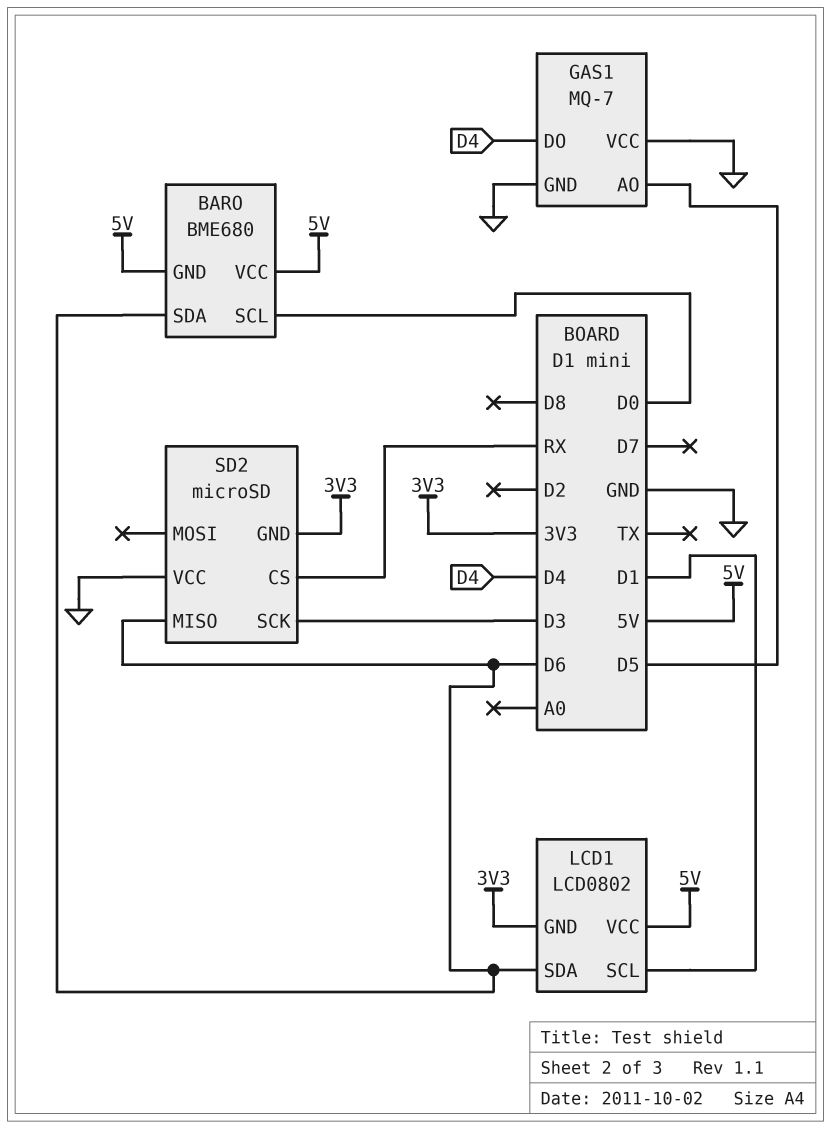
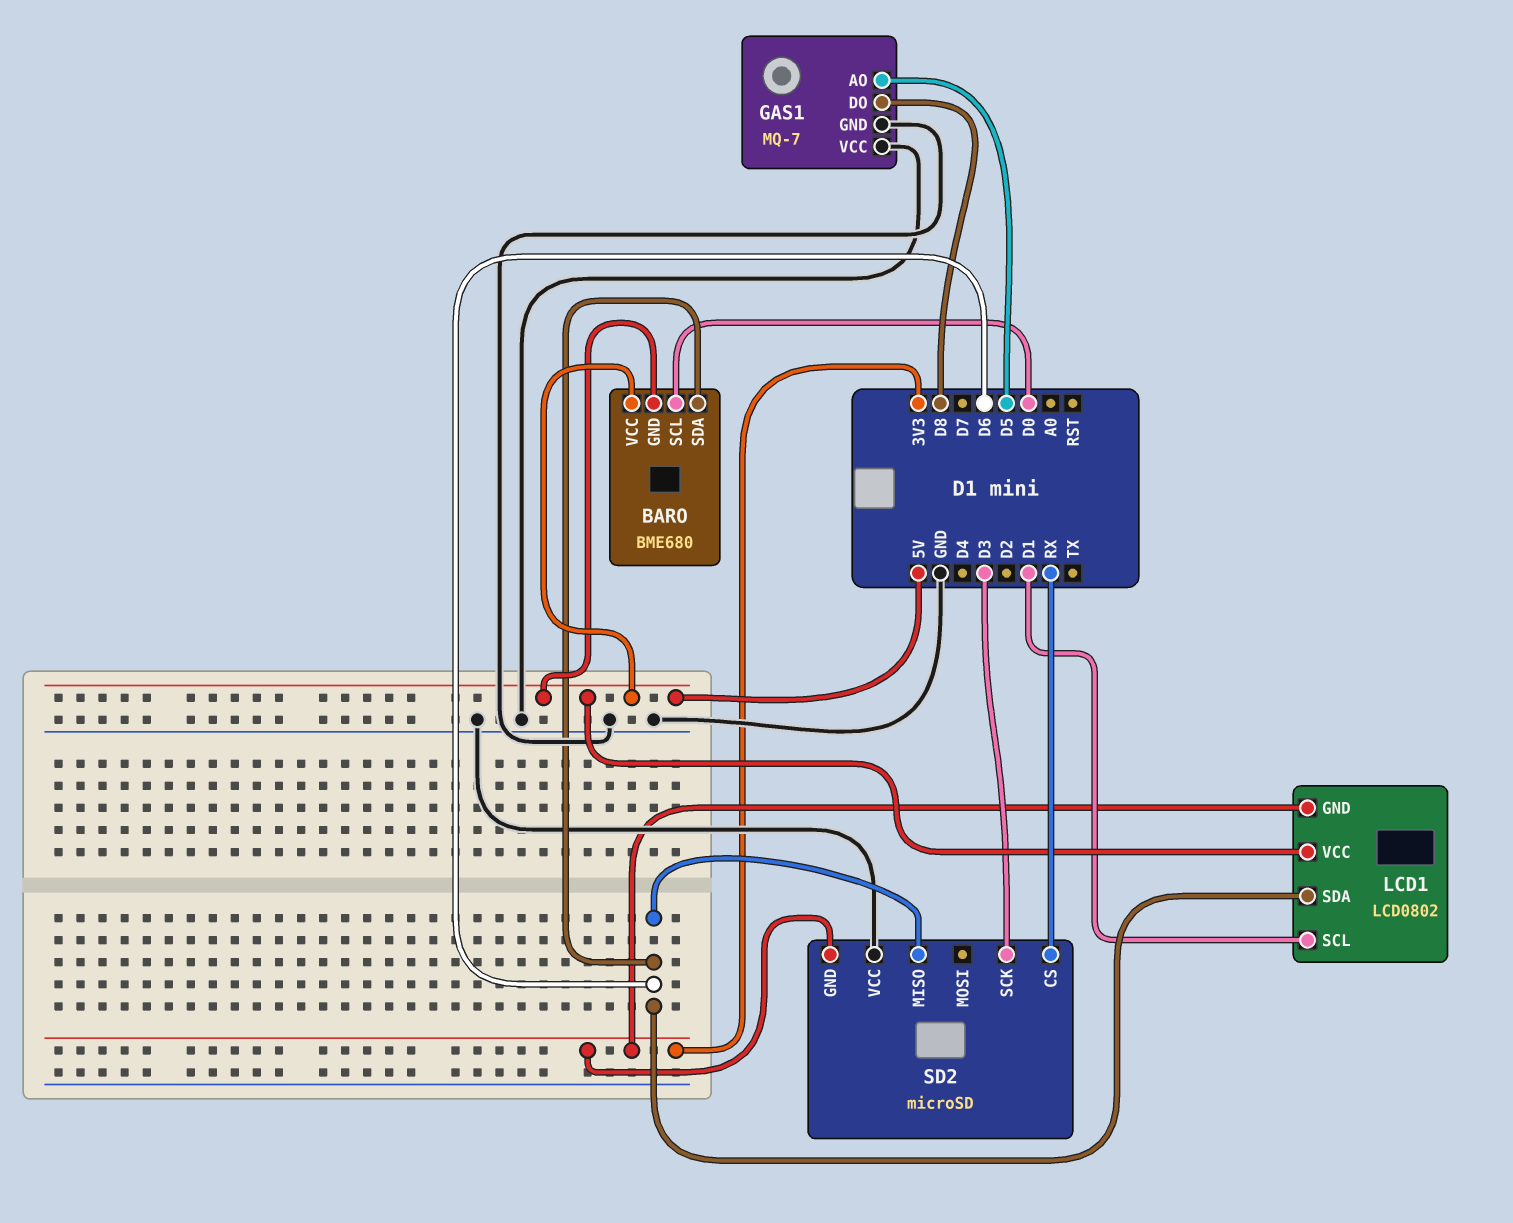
GAS1 pin DO: D4 -> D8

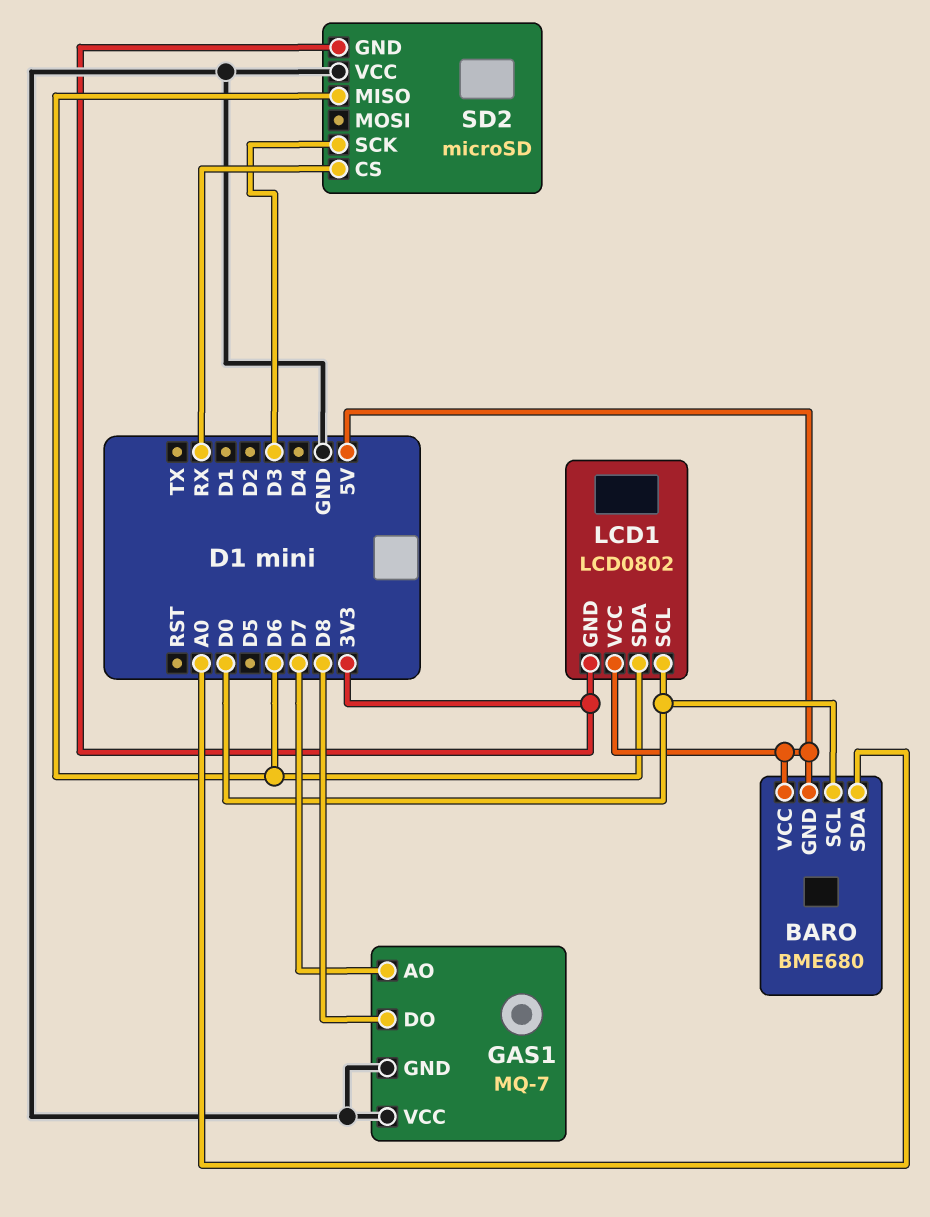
BARO pin SDA: D6 -> A0
GAS1 pin AO: D5 -> D7
LCD1 pin SCL: D1 -> D0

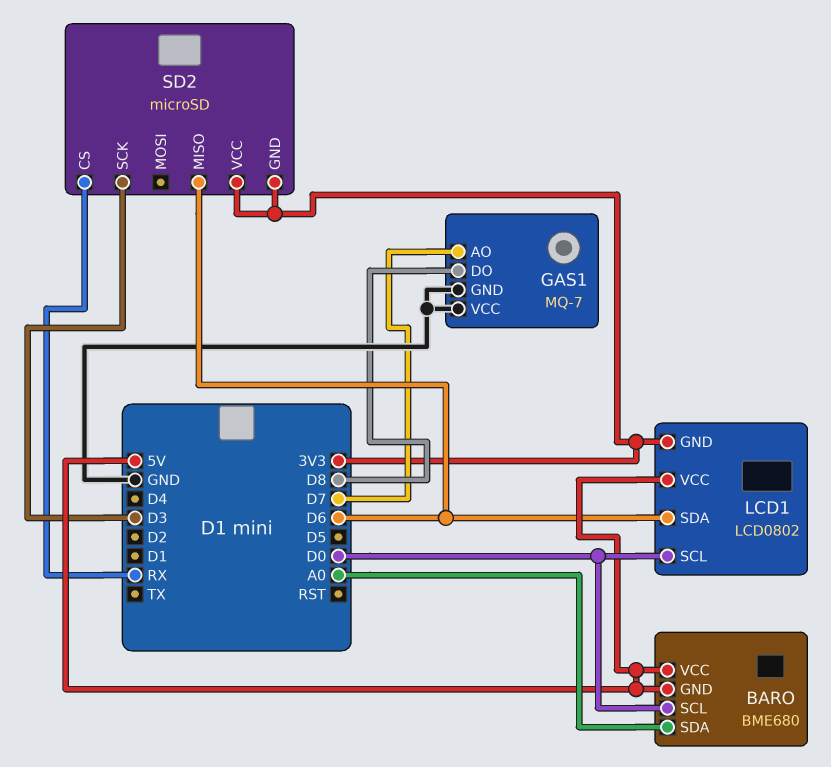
SD2 pin VCC: GND -> 3V3

